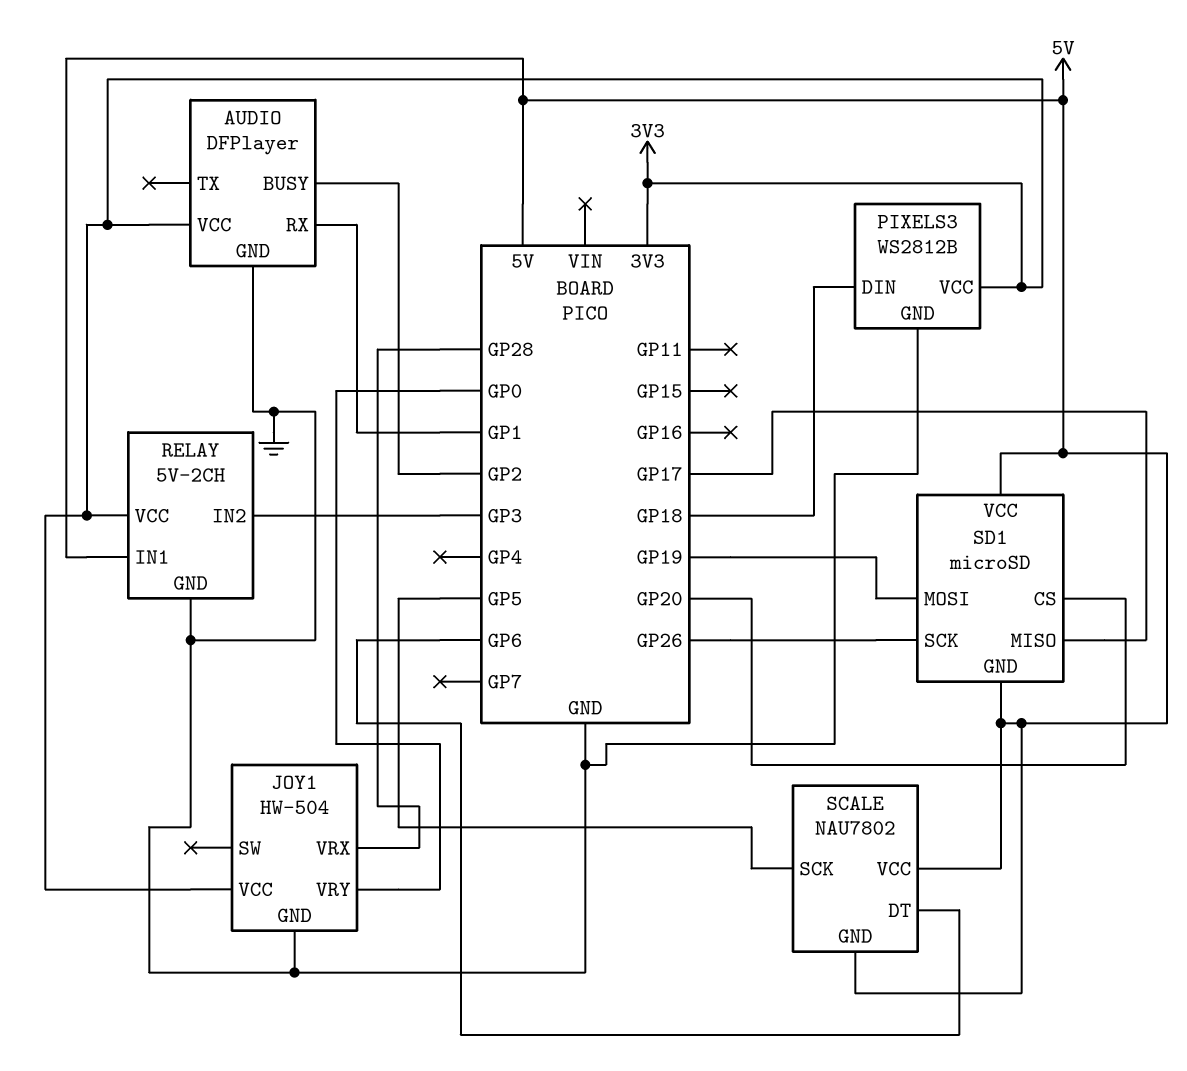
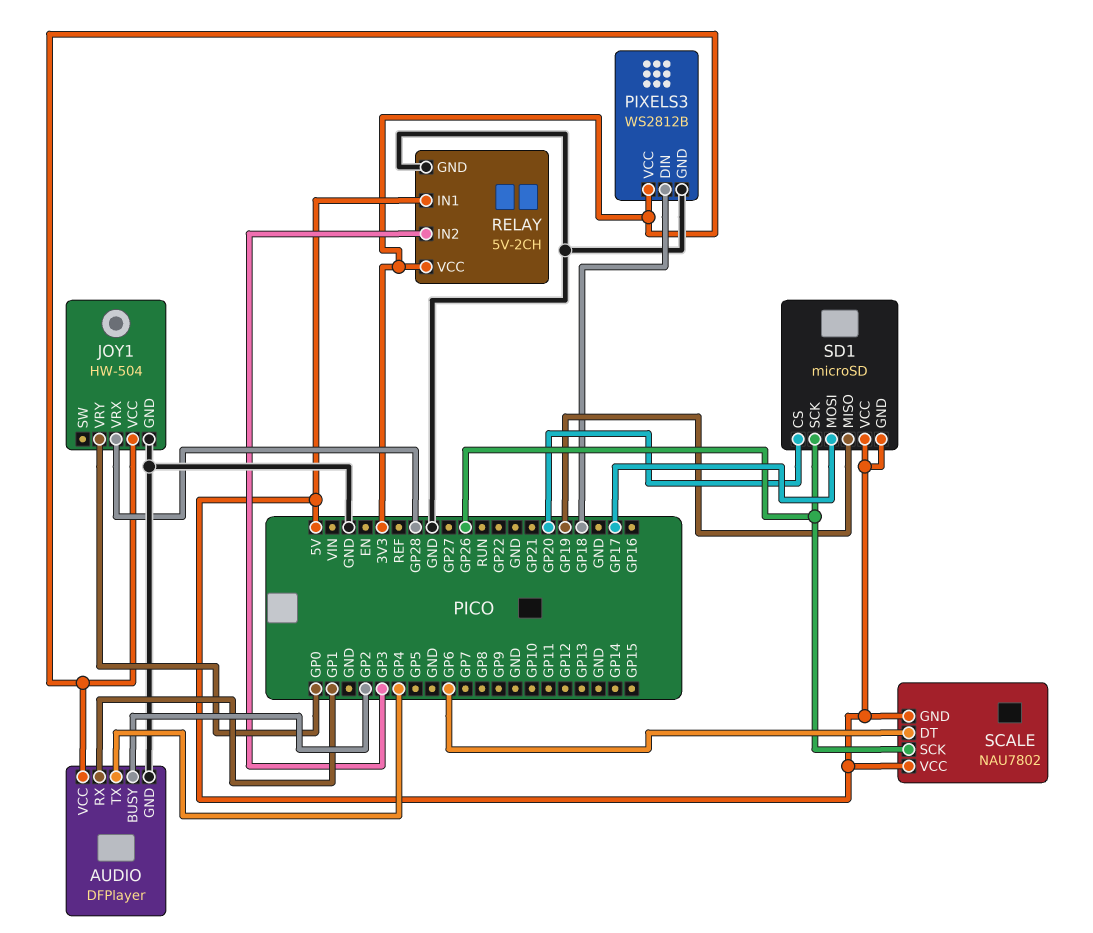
AUDIO pin TX: none -> GP4
SCALE pin SCK: GP5 -> GP26
SD1 pin MISO: GP17 -> GP19
SD1 pin MOSI: GP19 -> GP17

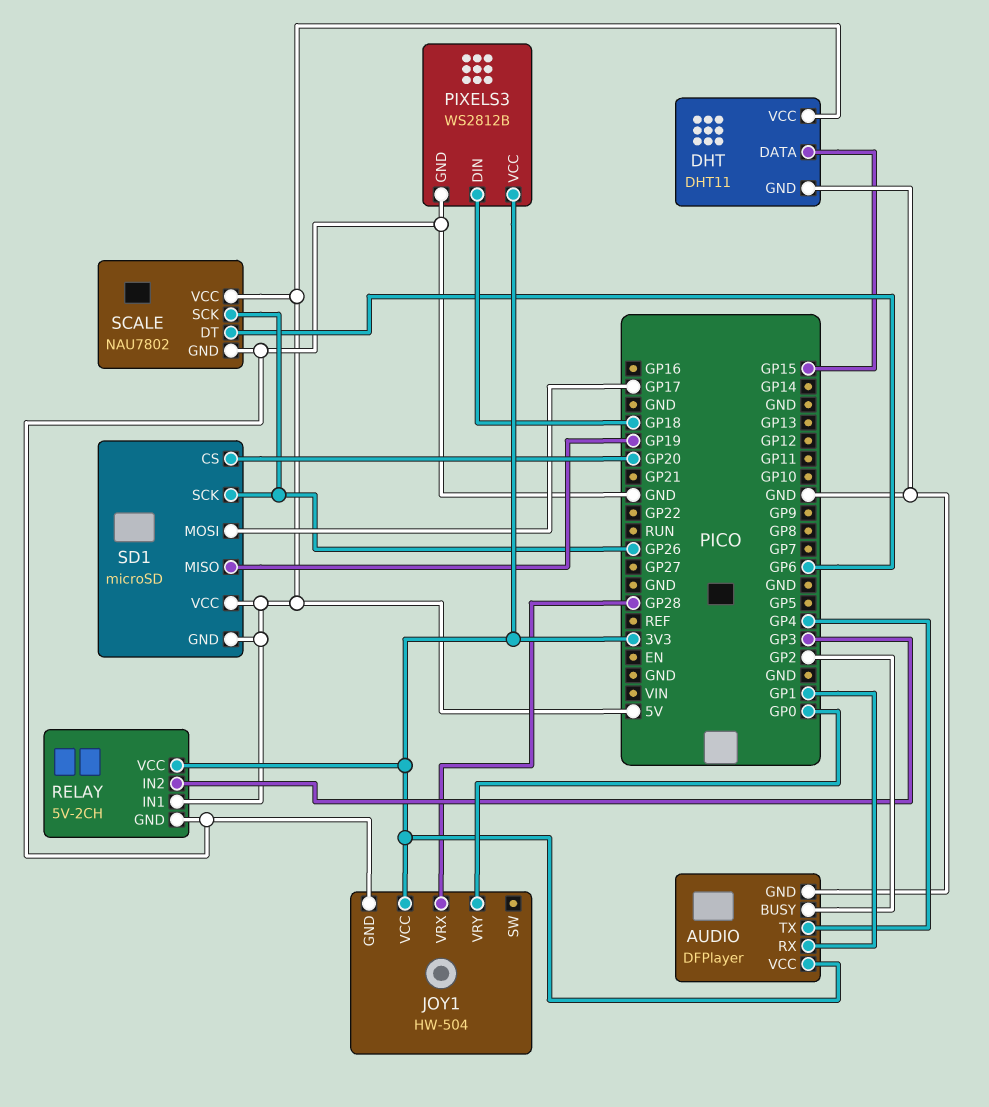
DHT: none -> DHT11
DHT pin DATA: none -> GP15
DHT pin GND: none -> GND
DHT pin VCC: none -> 5V
SCALE pin GND: 5V -> GND

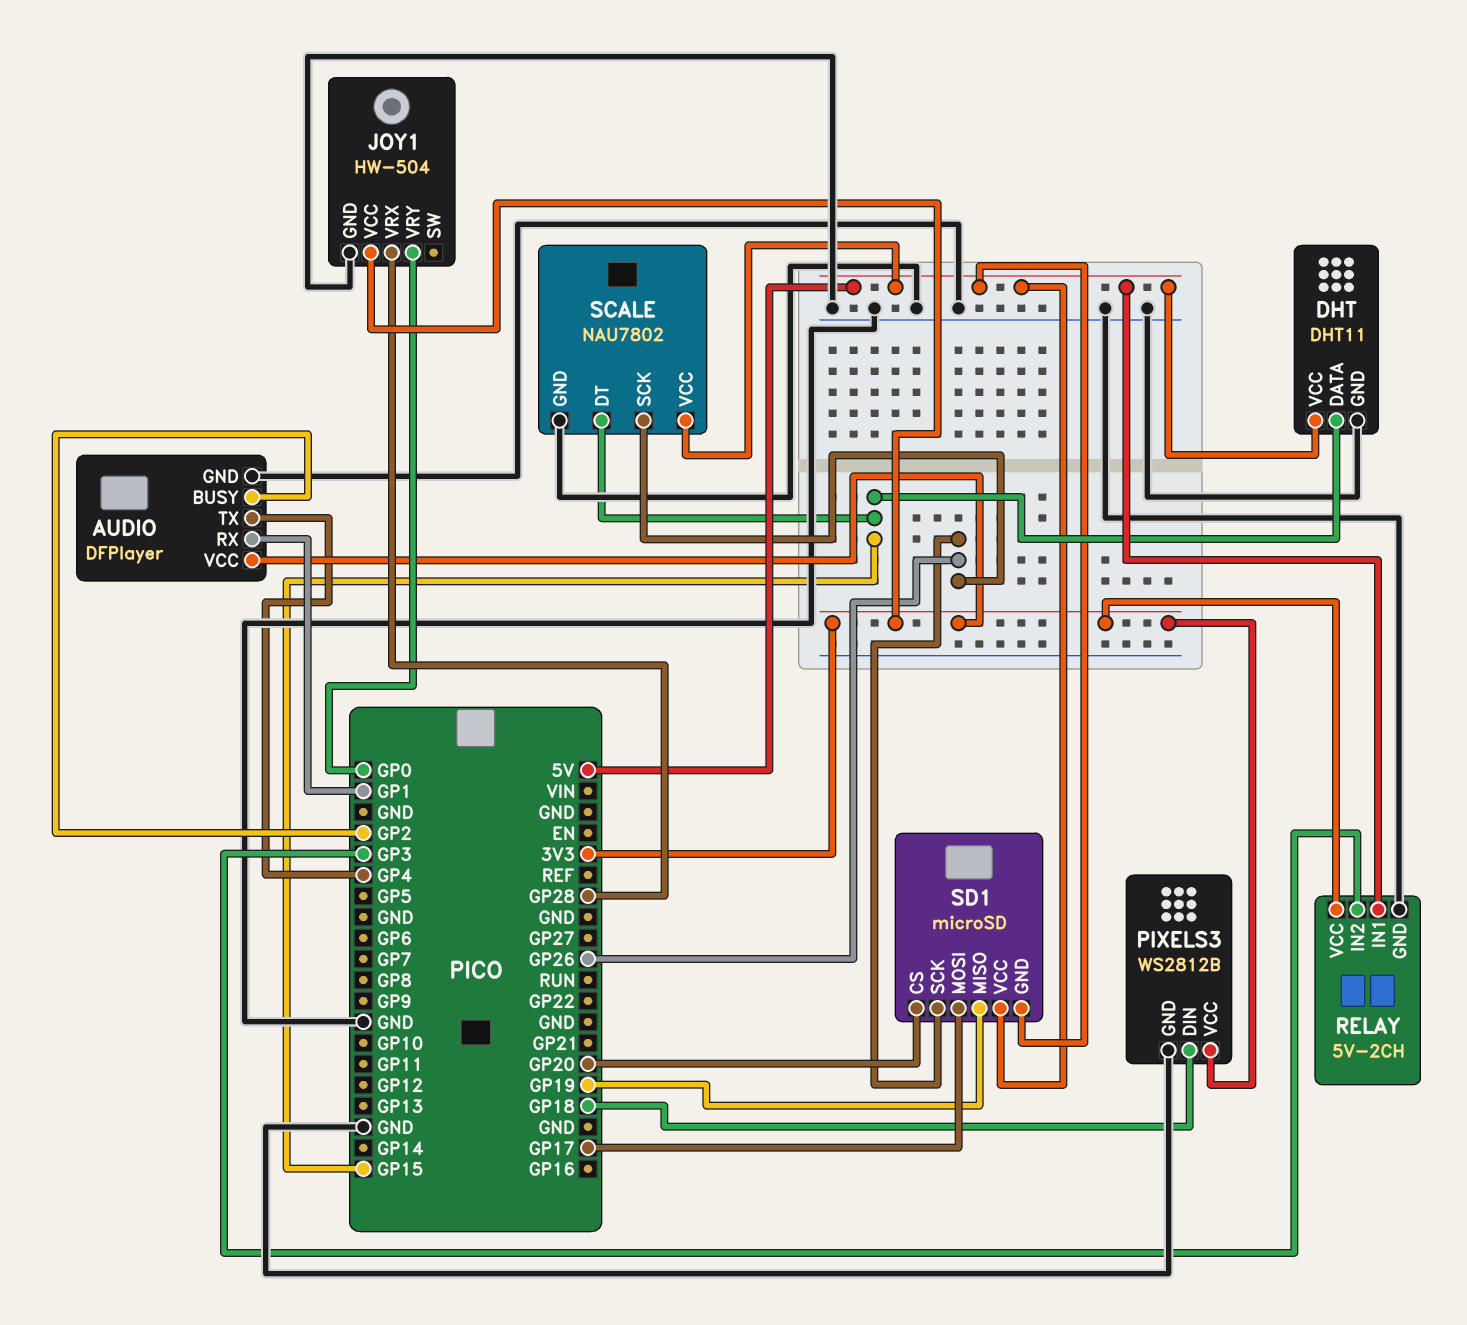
SCALE pin DT: GP6 -> GP15

